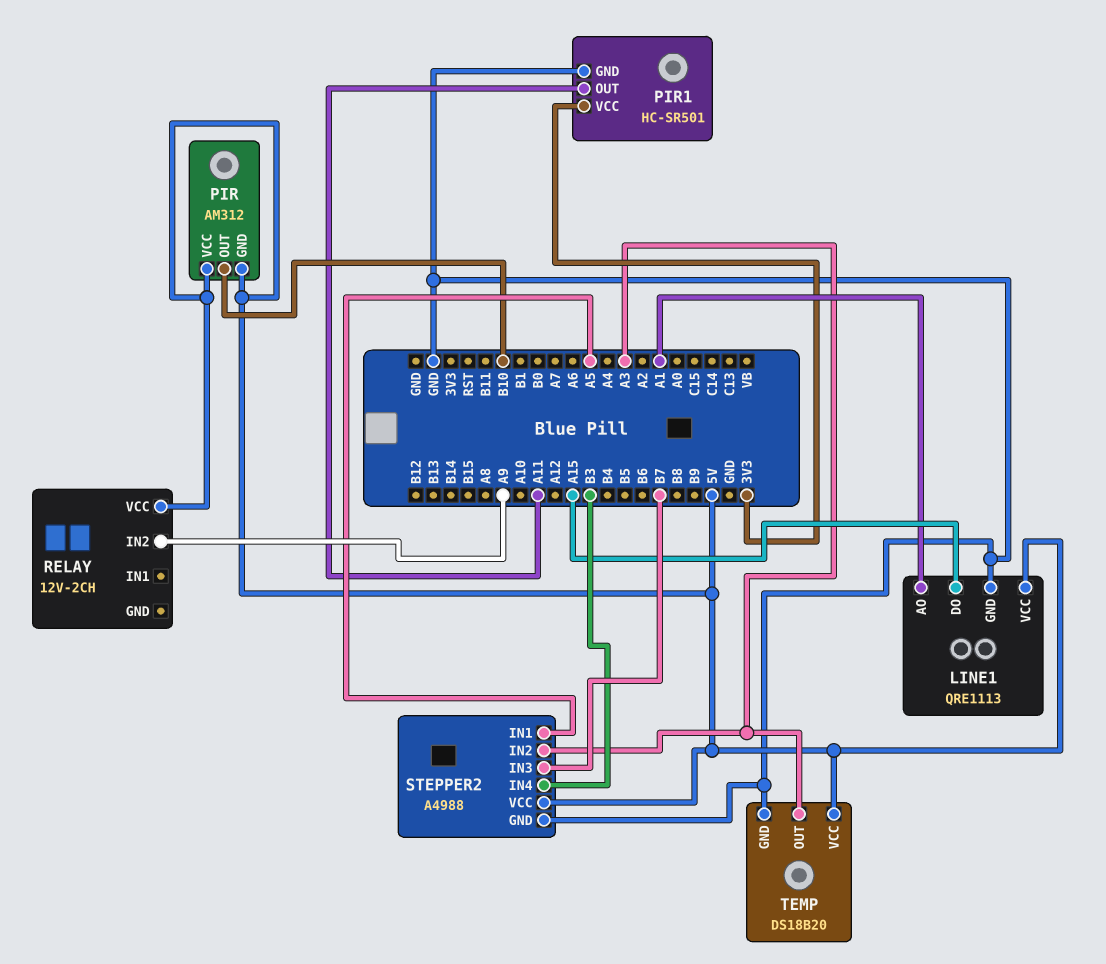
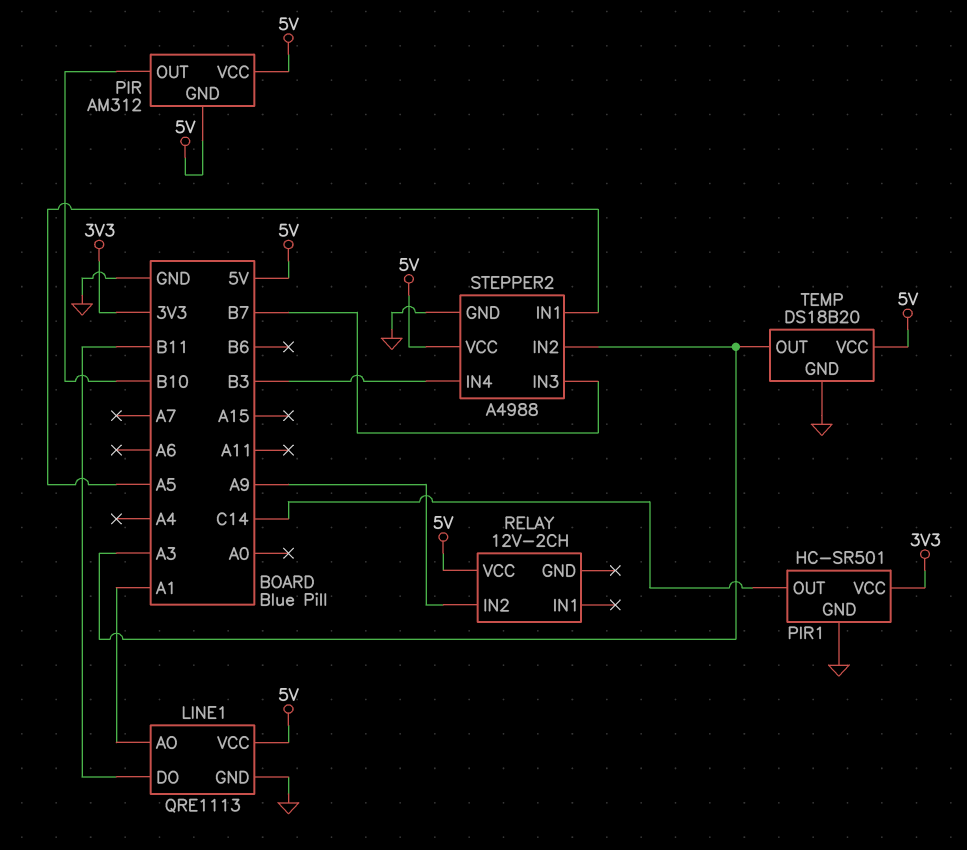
LINE1 pin DO: A15 -> B11
PIR1 pin OUT: A11 -> C14

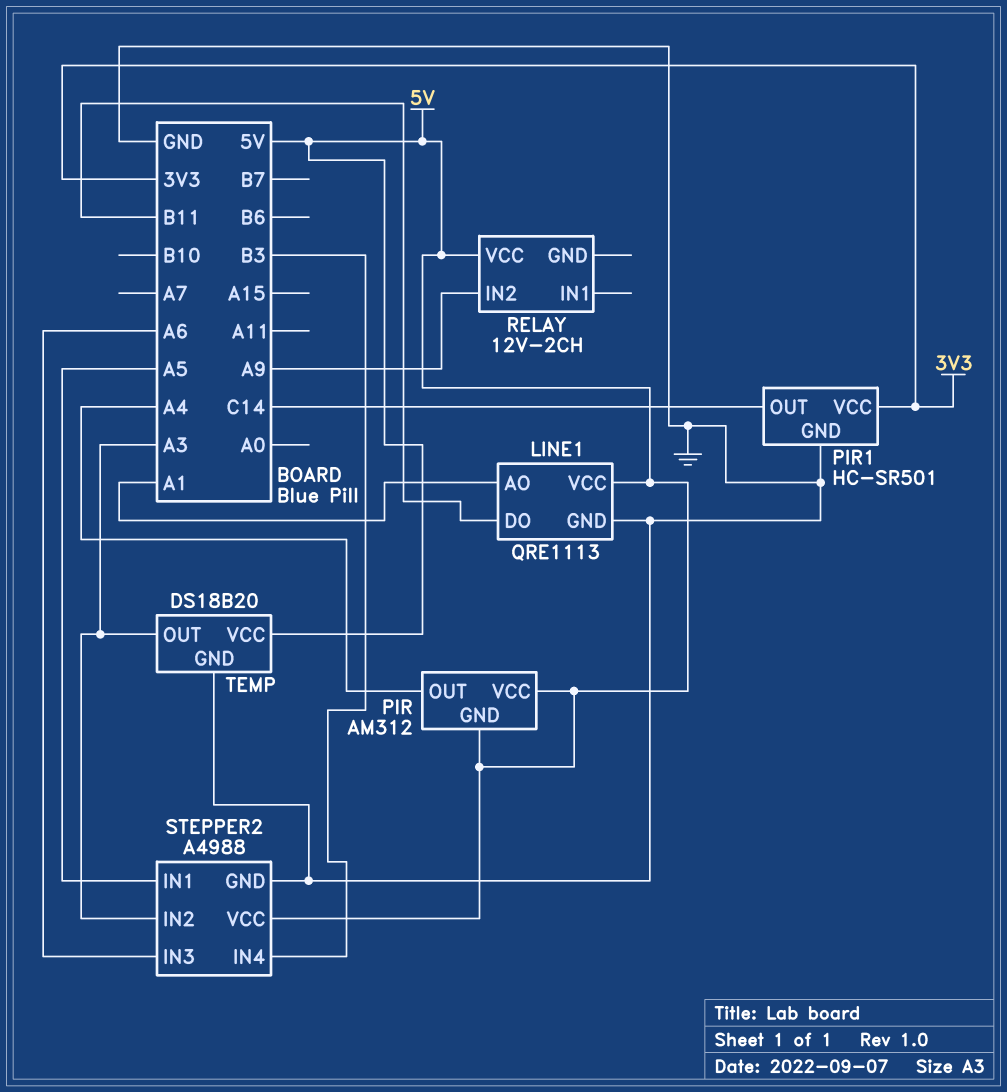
PIR pin OUT: B10 -> A4
STEPPER2 pin IN3: B7 -> A6

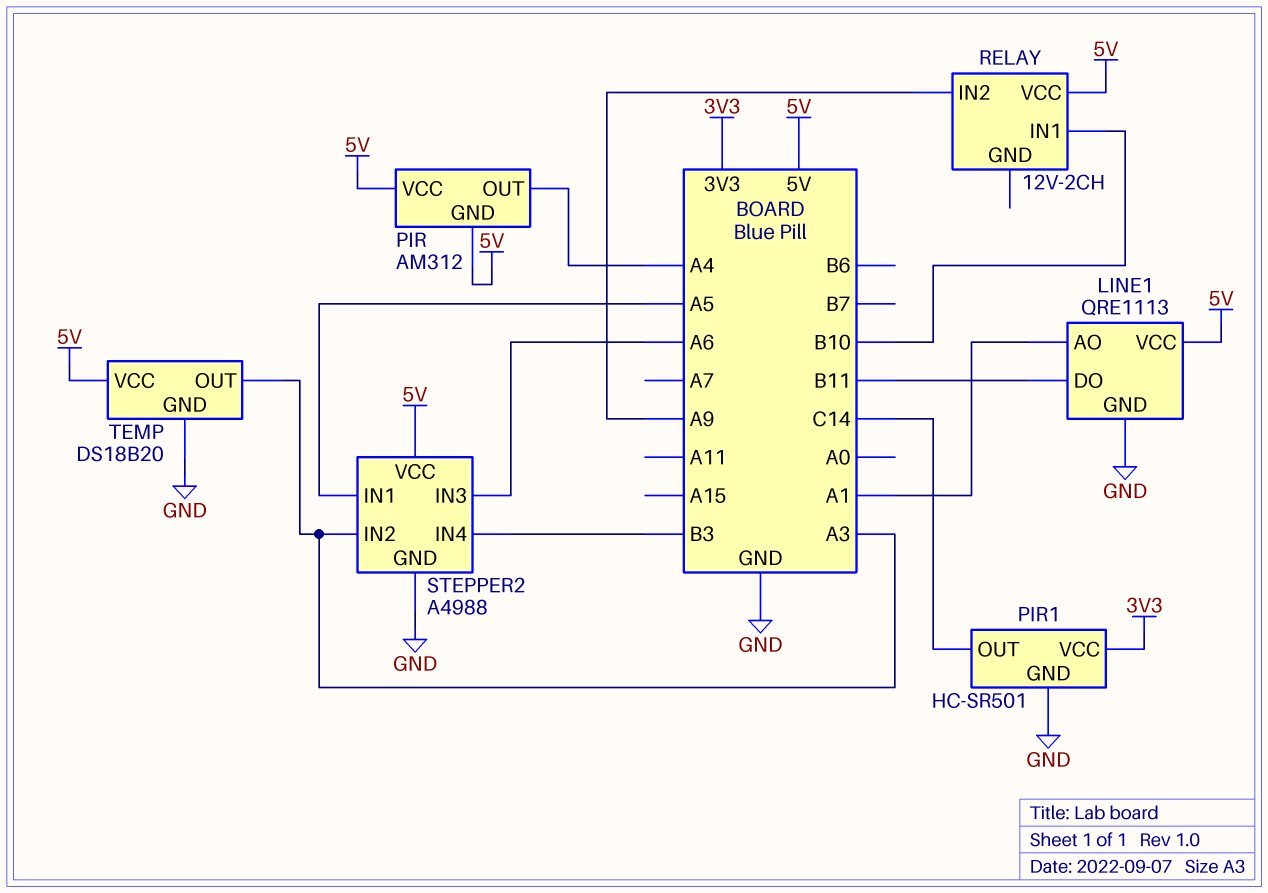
RELAY pin IN1: none -> B10

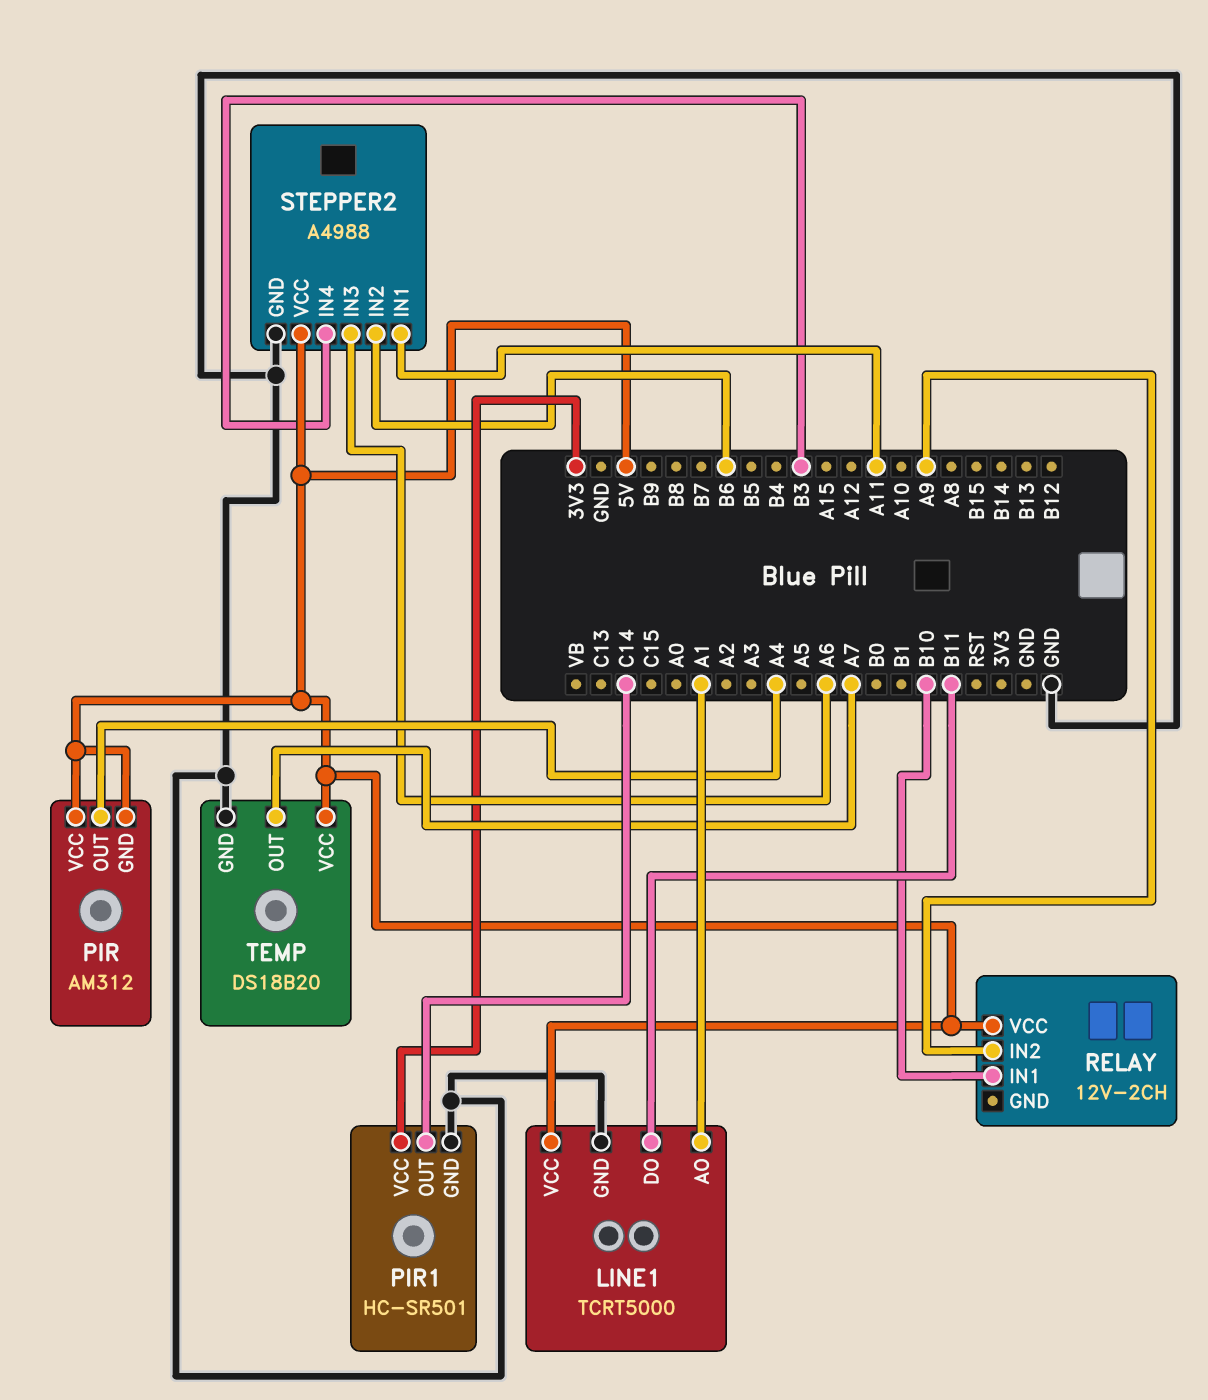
LINE1: QRE1113 -> TCRT5000
STEPPER2 pin IN1: A5 -> A11
STEPPER2 pin IN2: A3 -> B6
TEMP pin OUT: A3 -> A7

